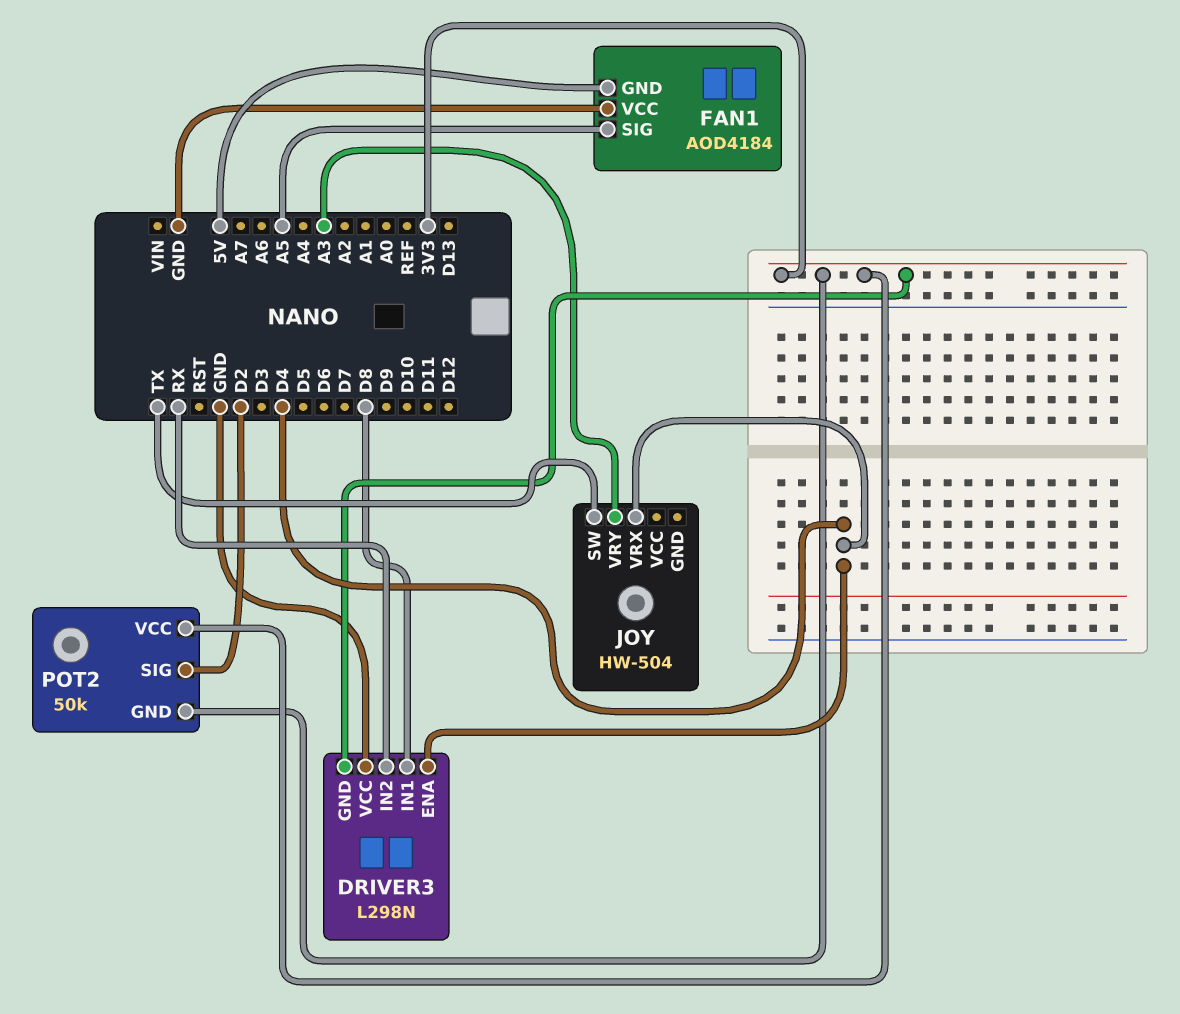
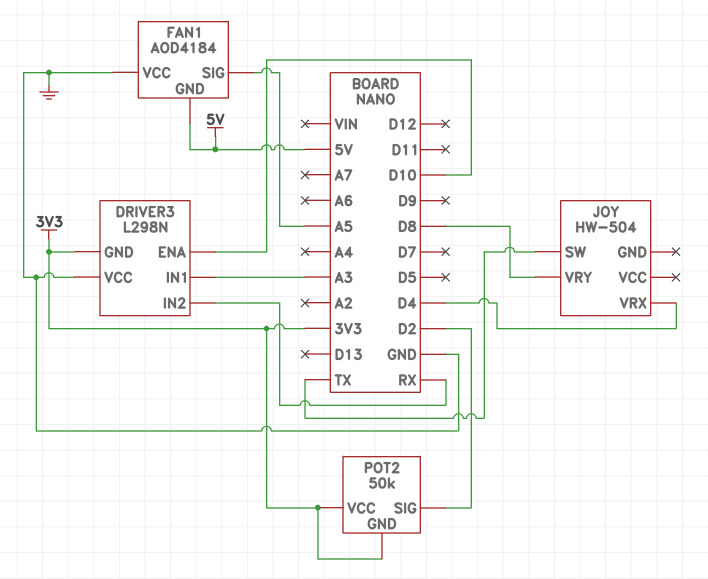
DRIVER3 pin ENA: D4 -> D10
DRIVER3 pin IN1: D8 -> A3
JOY pin VRY: A3 -> D8

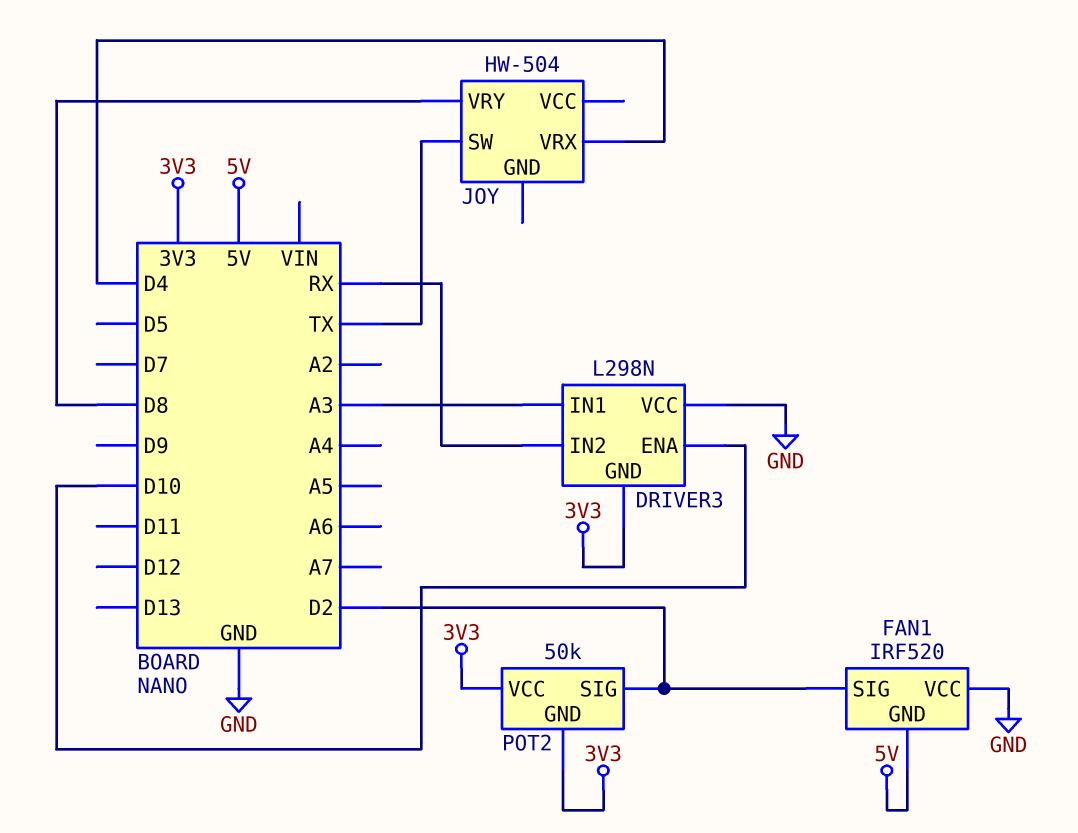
FAN1: AOD4184 -> IRF520
FAN1 pin SIG: A5 -> D2

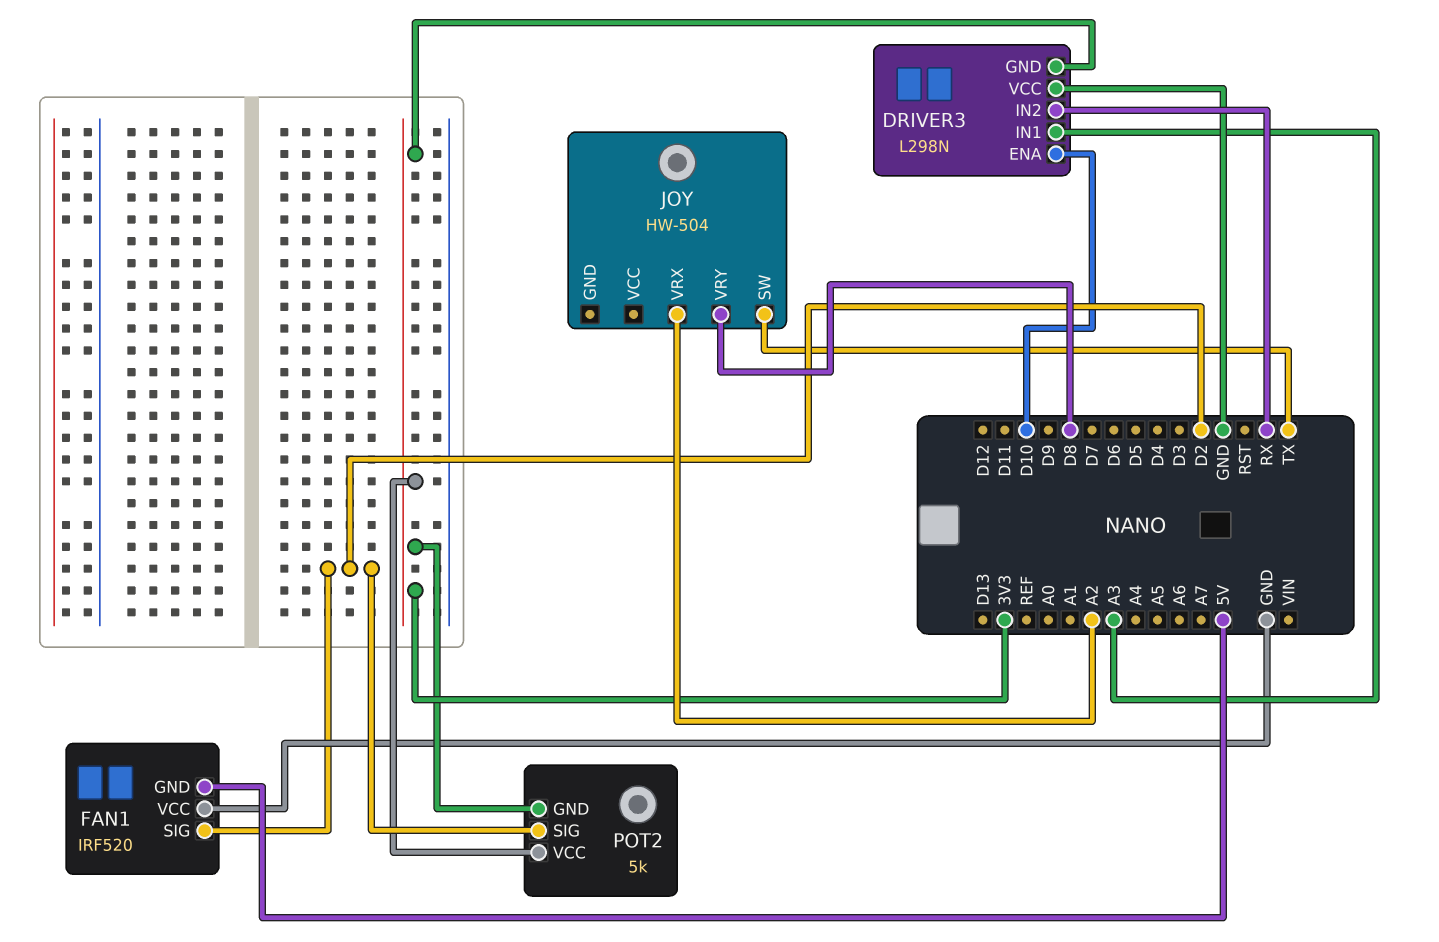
JOY pin VRX: D4 -> A2
POT2: 50k -> 5k

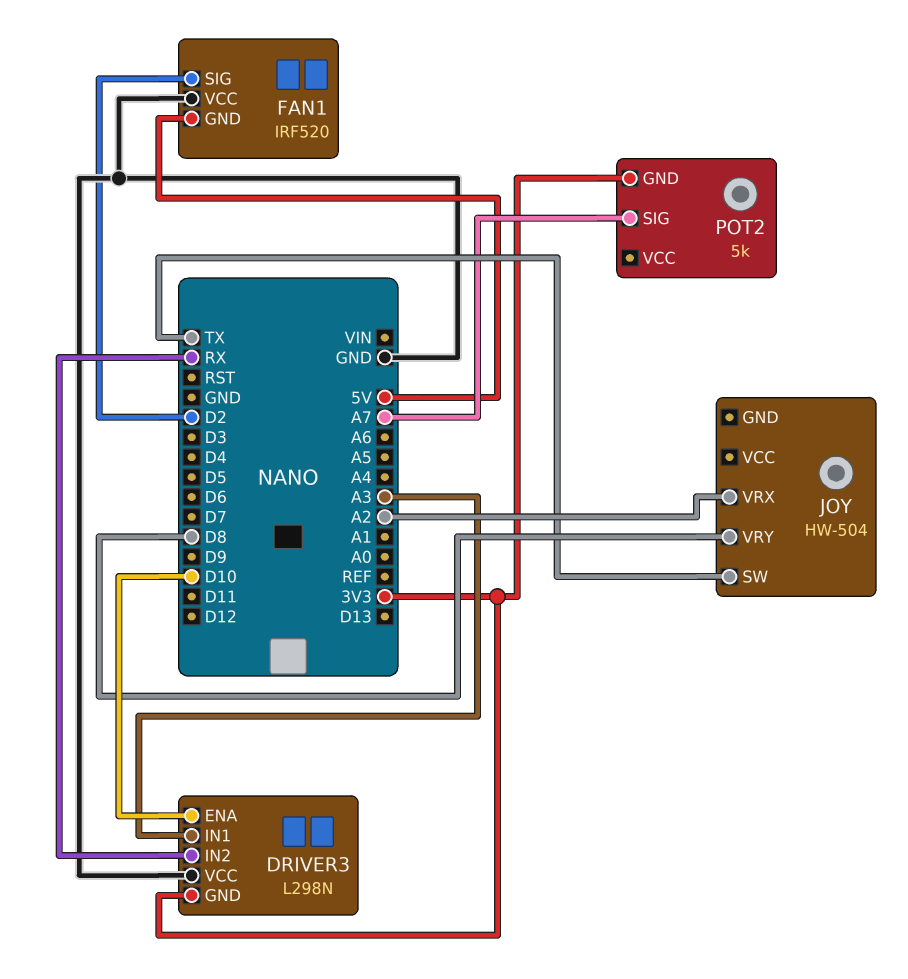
POT2 pin SIG: D2 -> A7
POT2 pin VCC: 3V3 -> none

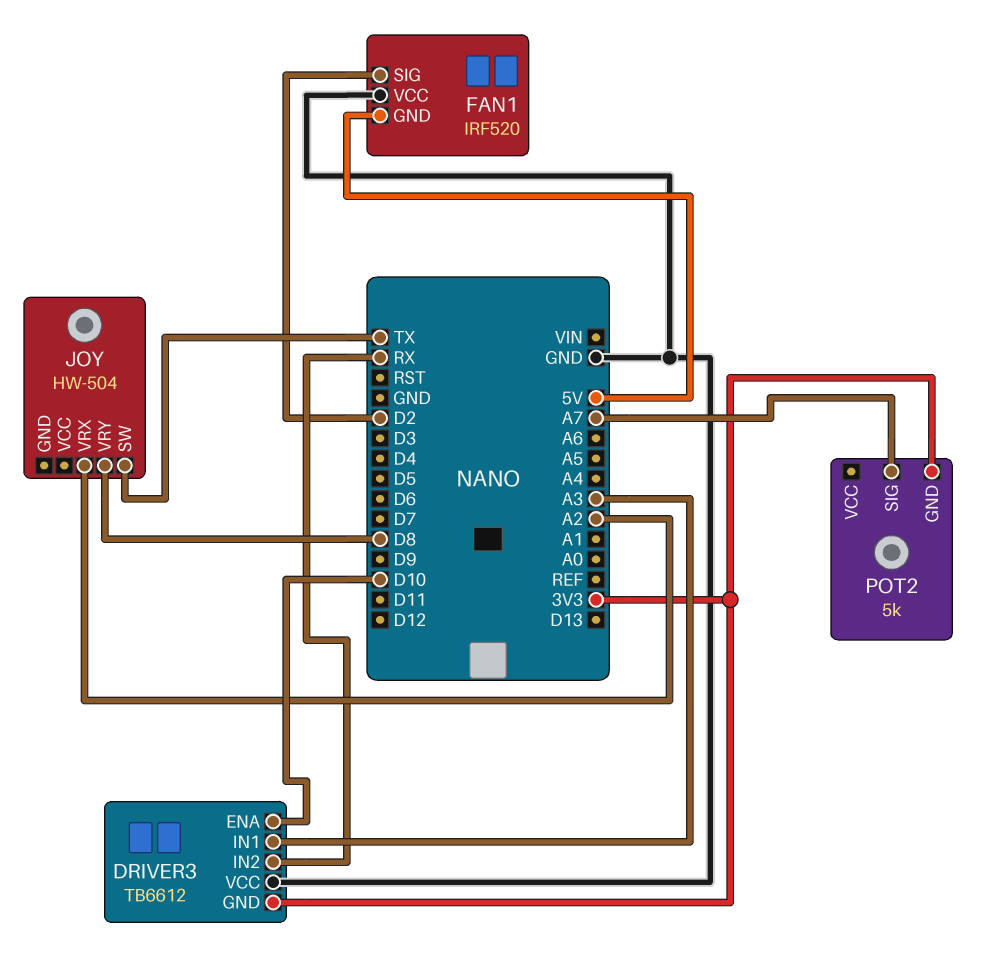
DRIVER3: L298N -> TB6612

